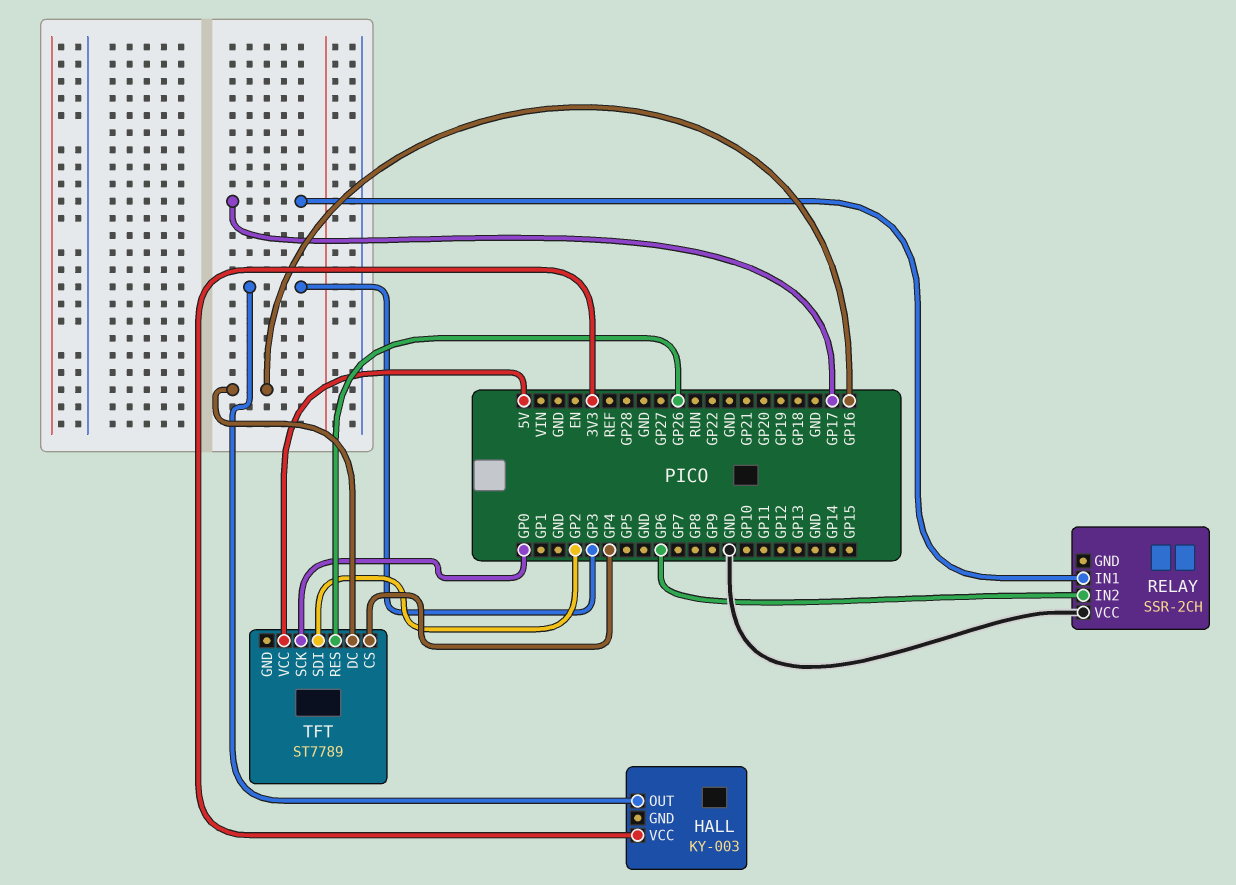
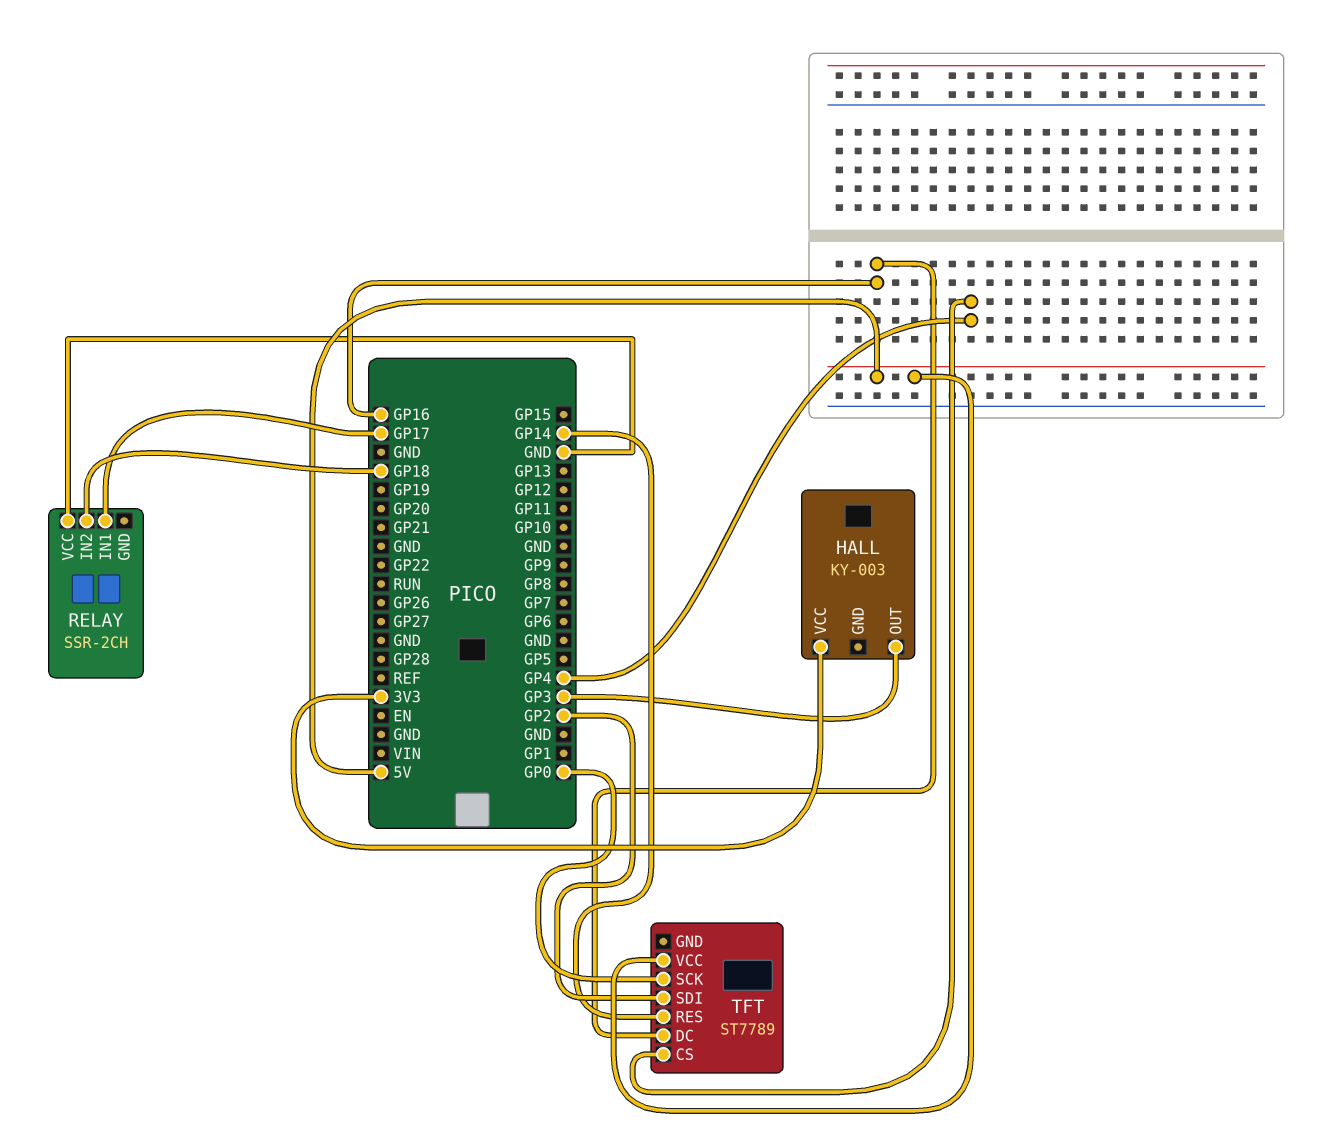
RELAY pin IN2: GP6 -> GP18
TFT pin RES: GP26 -> GP14

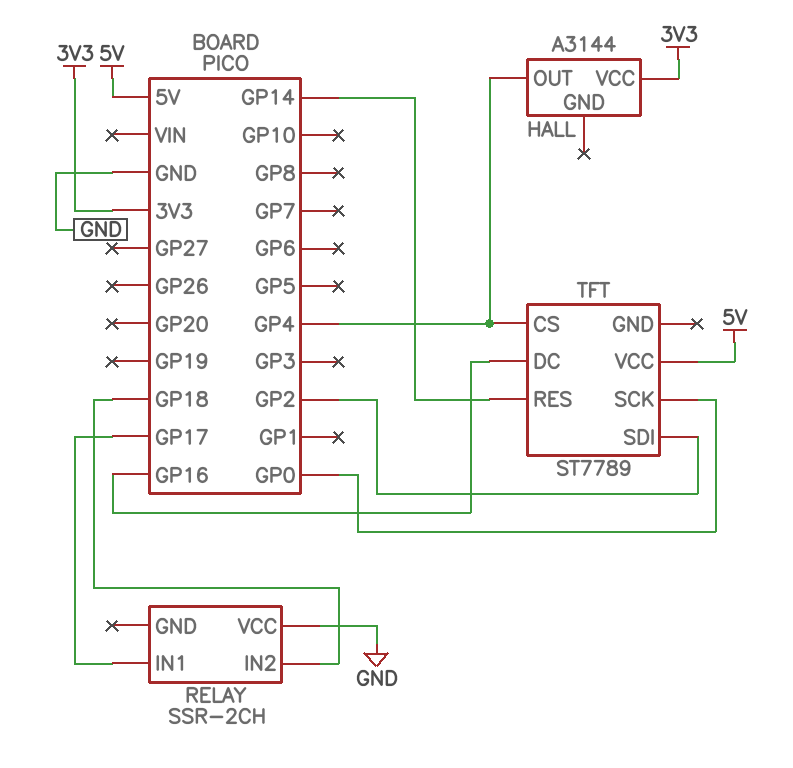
HALL: KY-003 -> A3144
HALL pin OUT: GP3 -> GP4

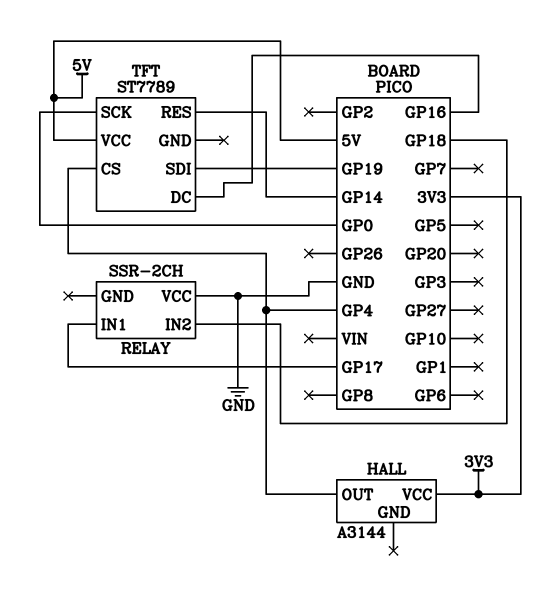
TFT pin SDI: GP2 -> GP19

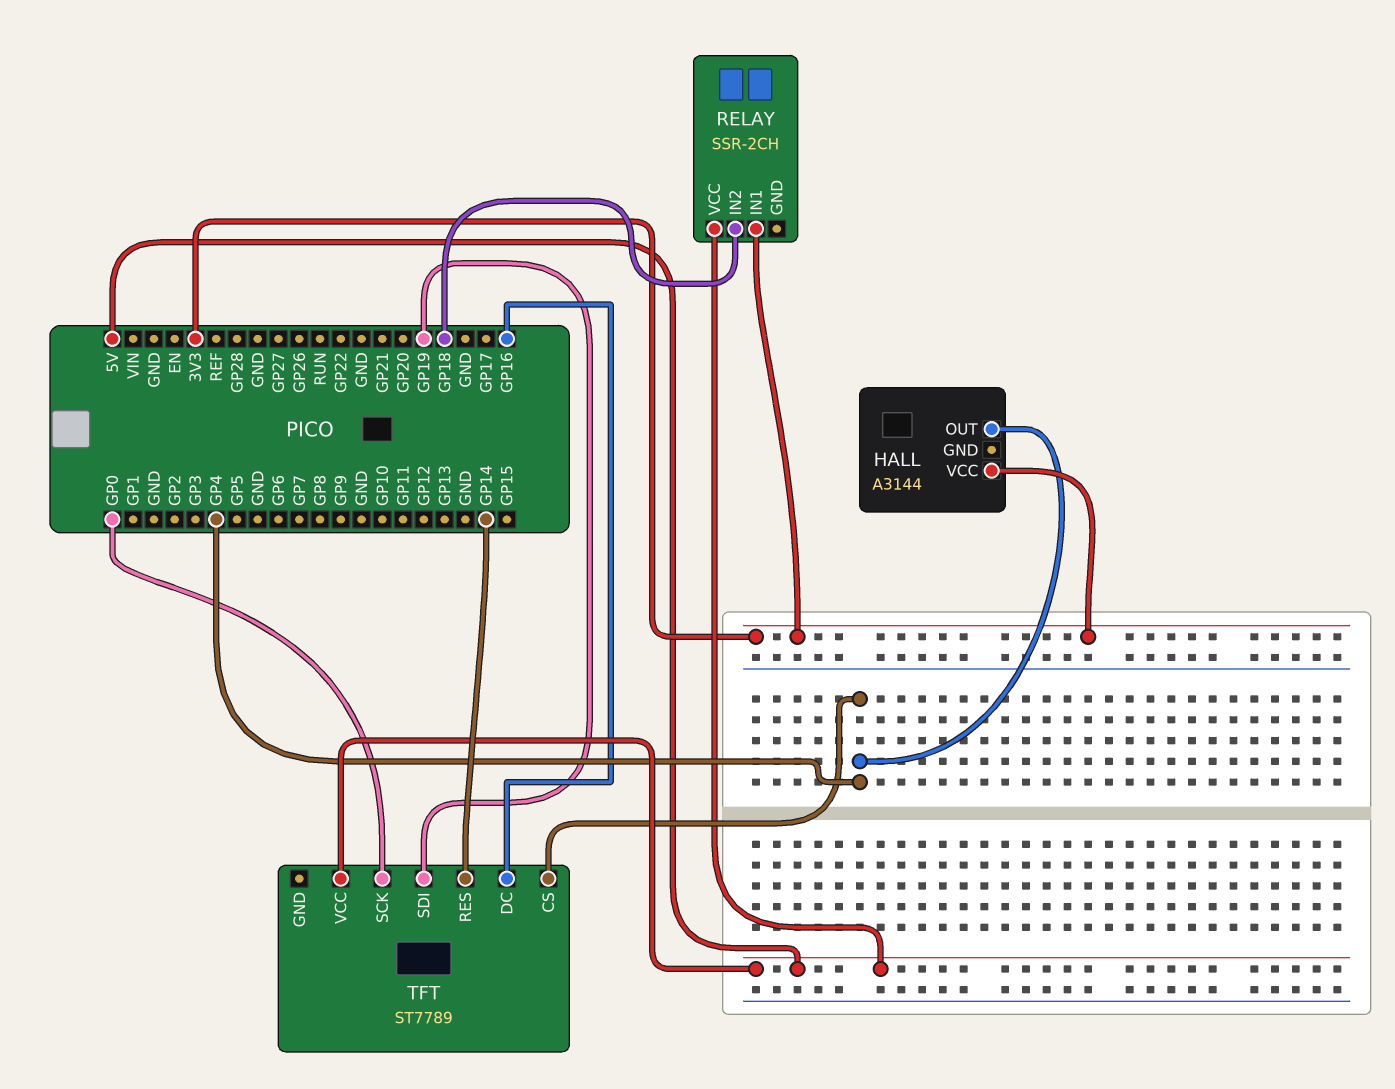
RELAY pin IN1: GP17 -> 3V3
RELAY pin VCC: GND -> 5V

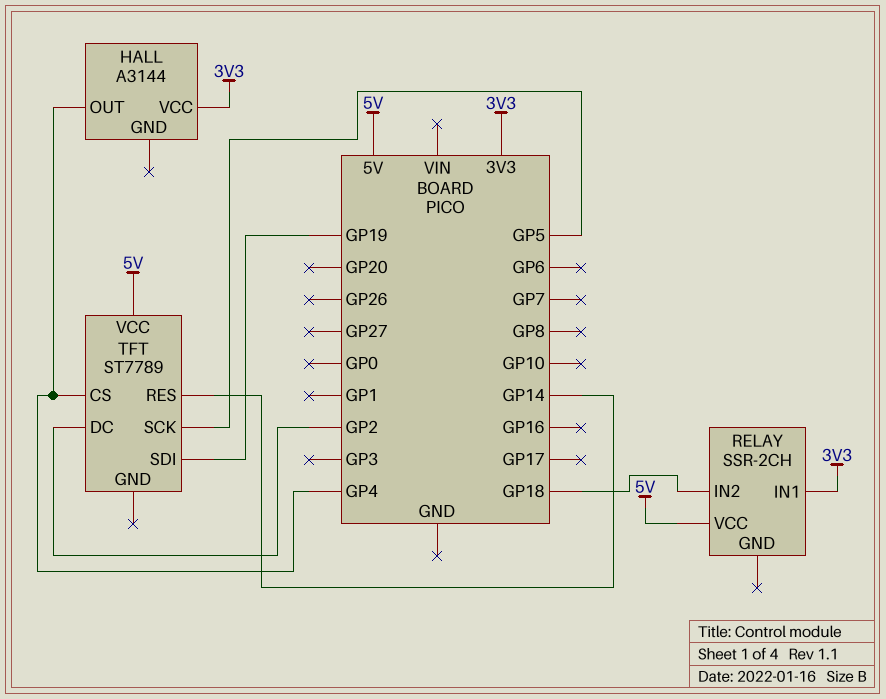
TFT pin DC: GP16 -> GP2
TFT pin SCK: GP0 -> GP5

